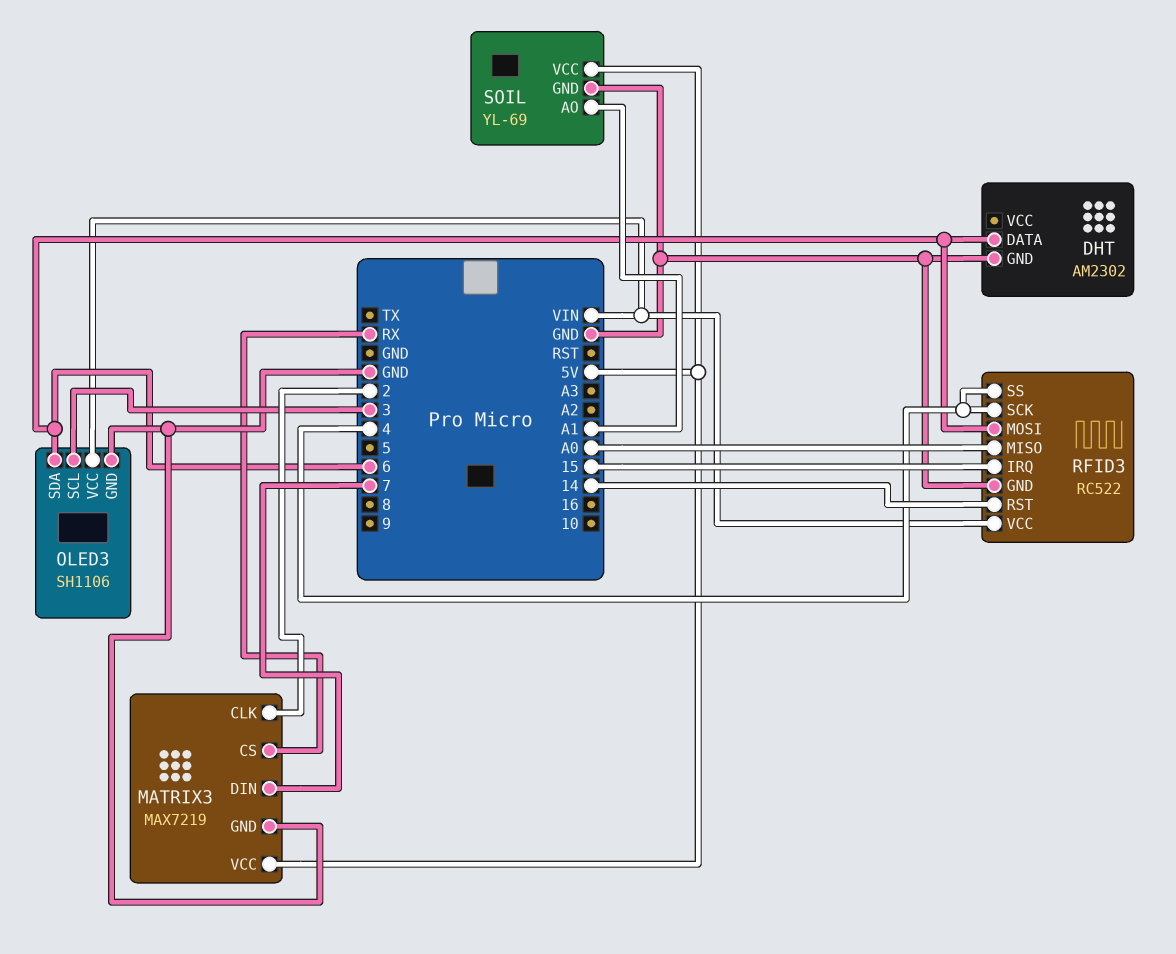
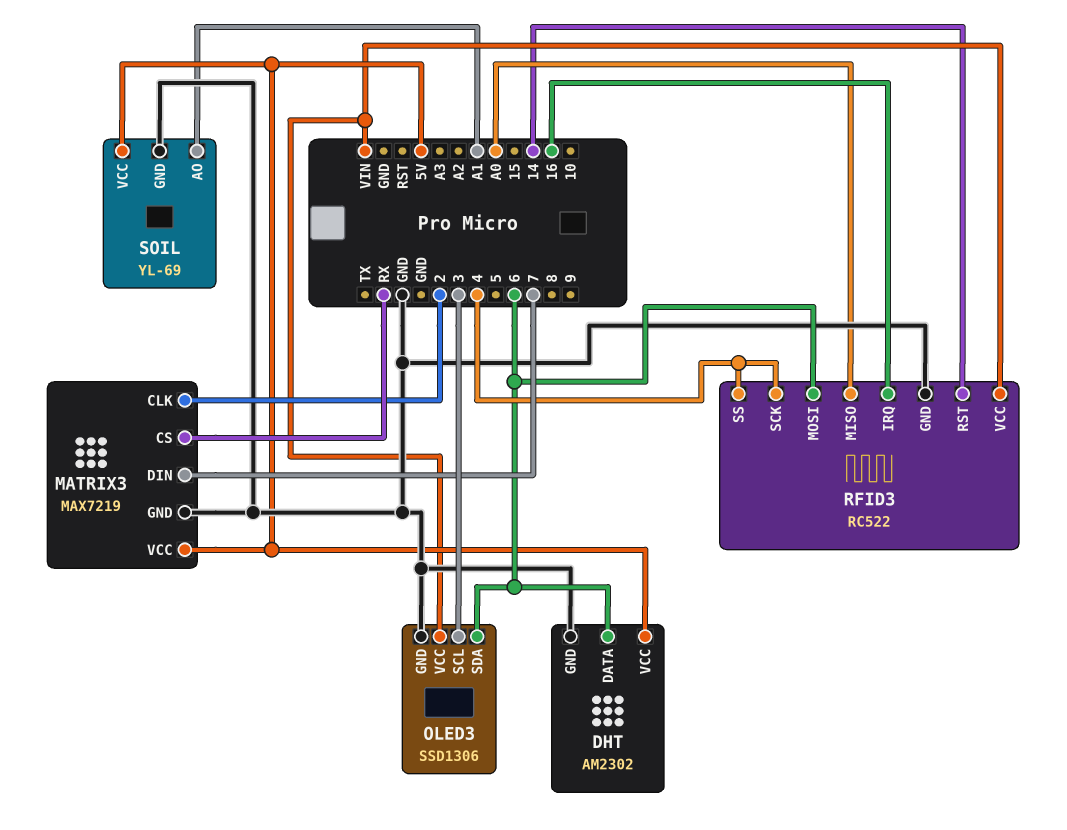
DHT pin VCC: none -> 5V
OLED3: SH1106 -> SSD1306
RFID3 pin IRQ: 15 -> 16

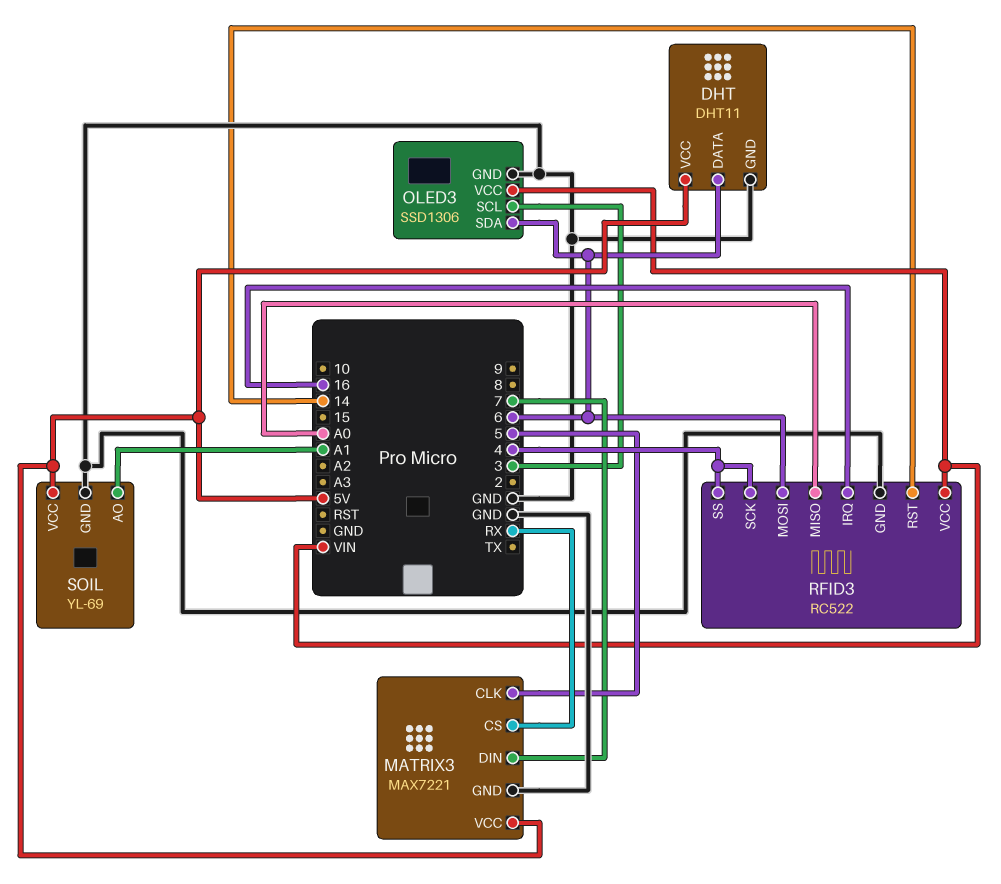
DHT: AM2302 -> DHT11
MATRIX3: MAX7219 -> MAX7221
MATRIX3 pin CLK: 2 -> 5

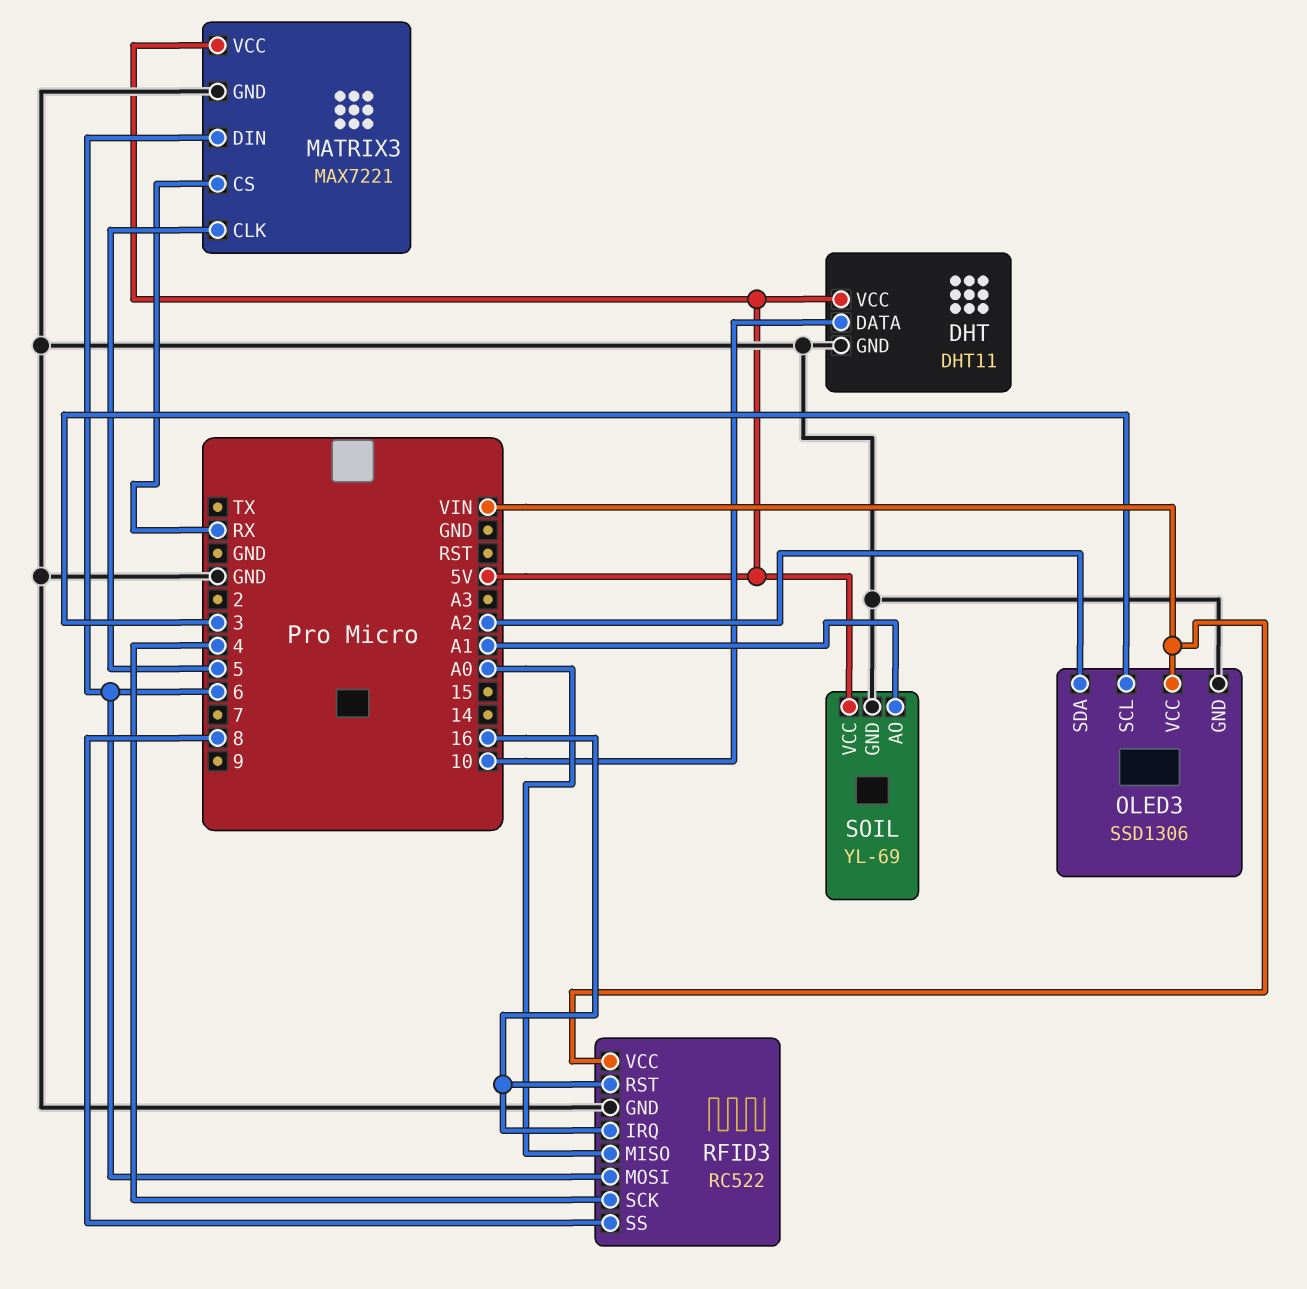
DHT pin DATA: 6 -> 10
MATRIX3 pin DIN: 7 -> 6
OLED3 pin SDA: 6 -> A2
RFID3 pin RST: 14 -> 16
RFID3 pin SS: 4 -> 8

